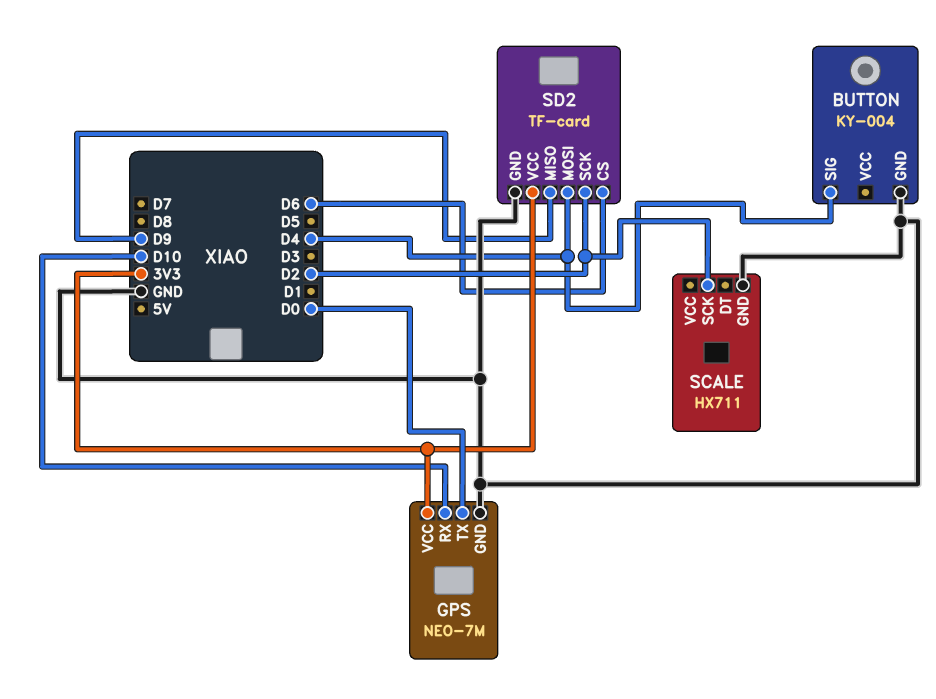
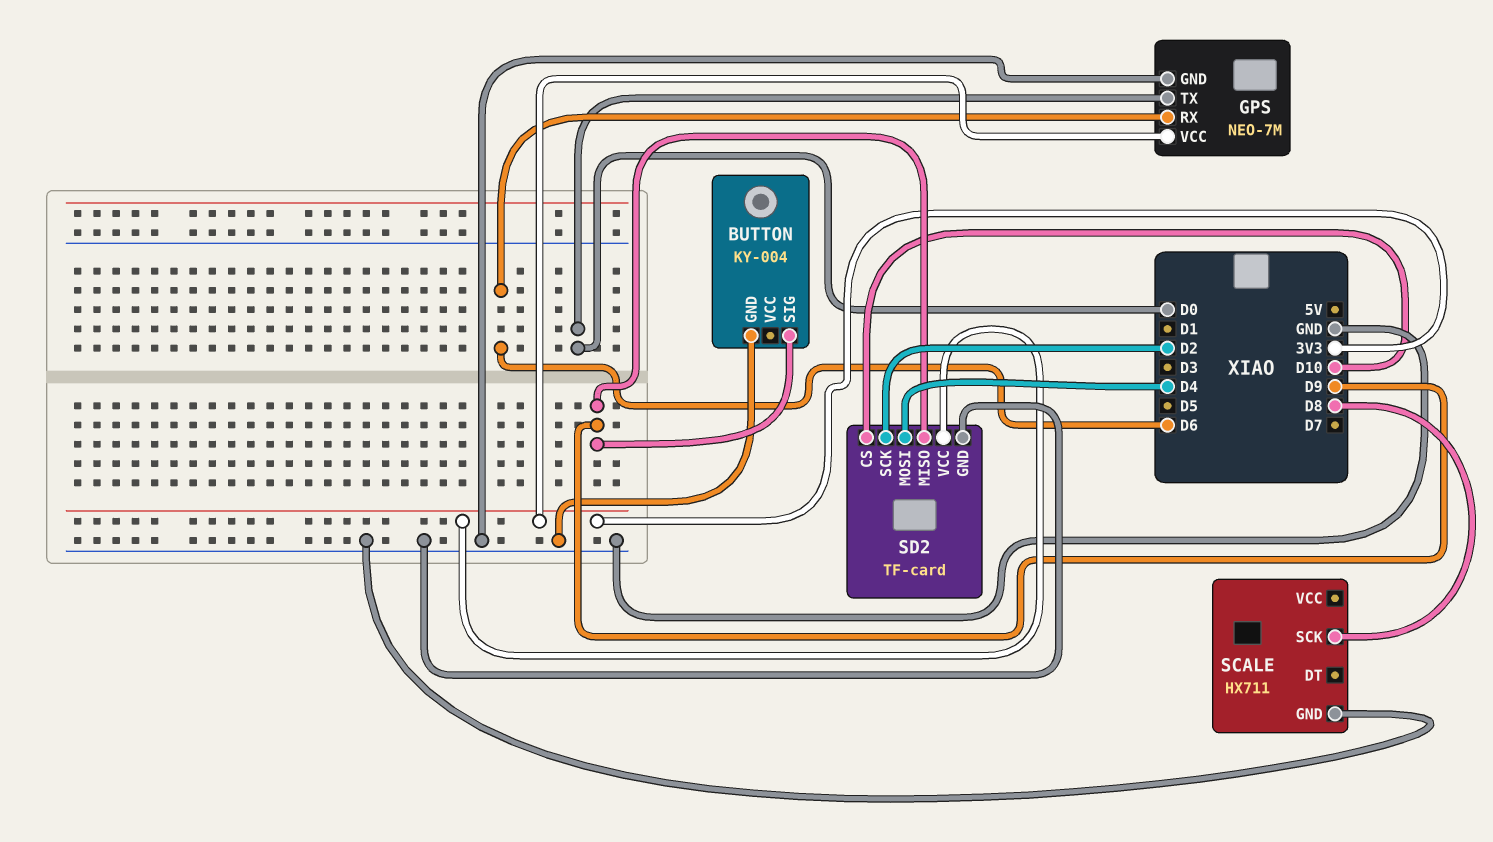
BUTTON pin SIG: D4 -> D9
GPS pin RX: D10 -> D6
SCALE pin SCK: D2 -> D8
SD2 pin CS: D6 -> D10

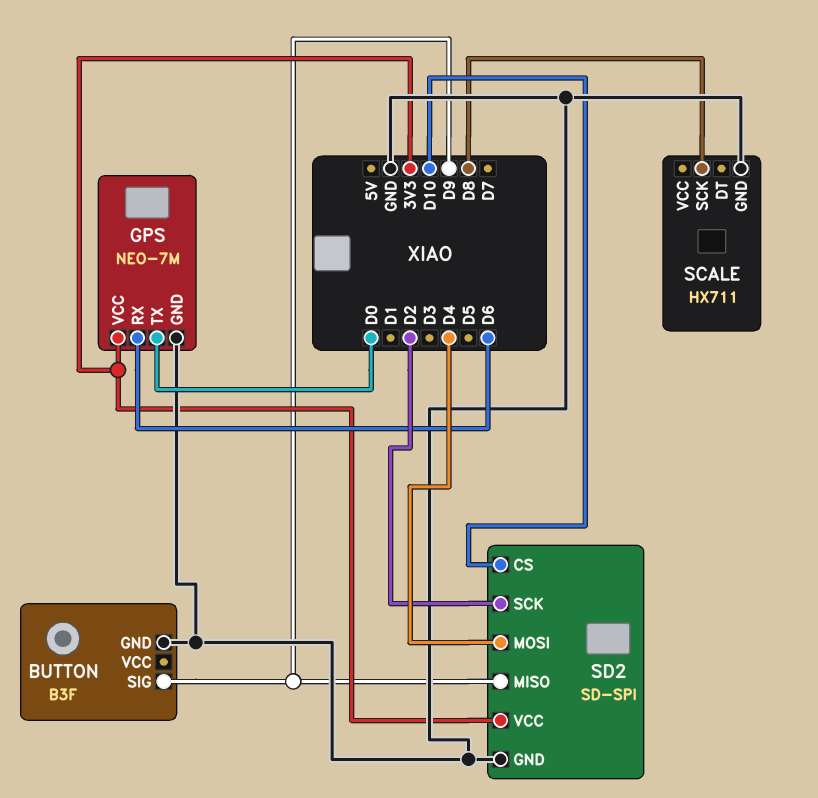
BUTTON: KY-004 -> B3F
SD2: TF-card -> SD-SPI

